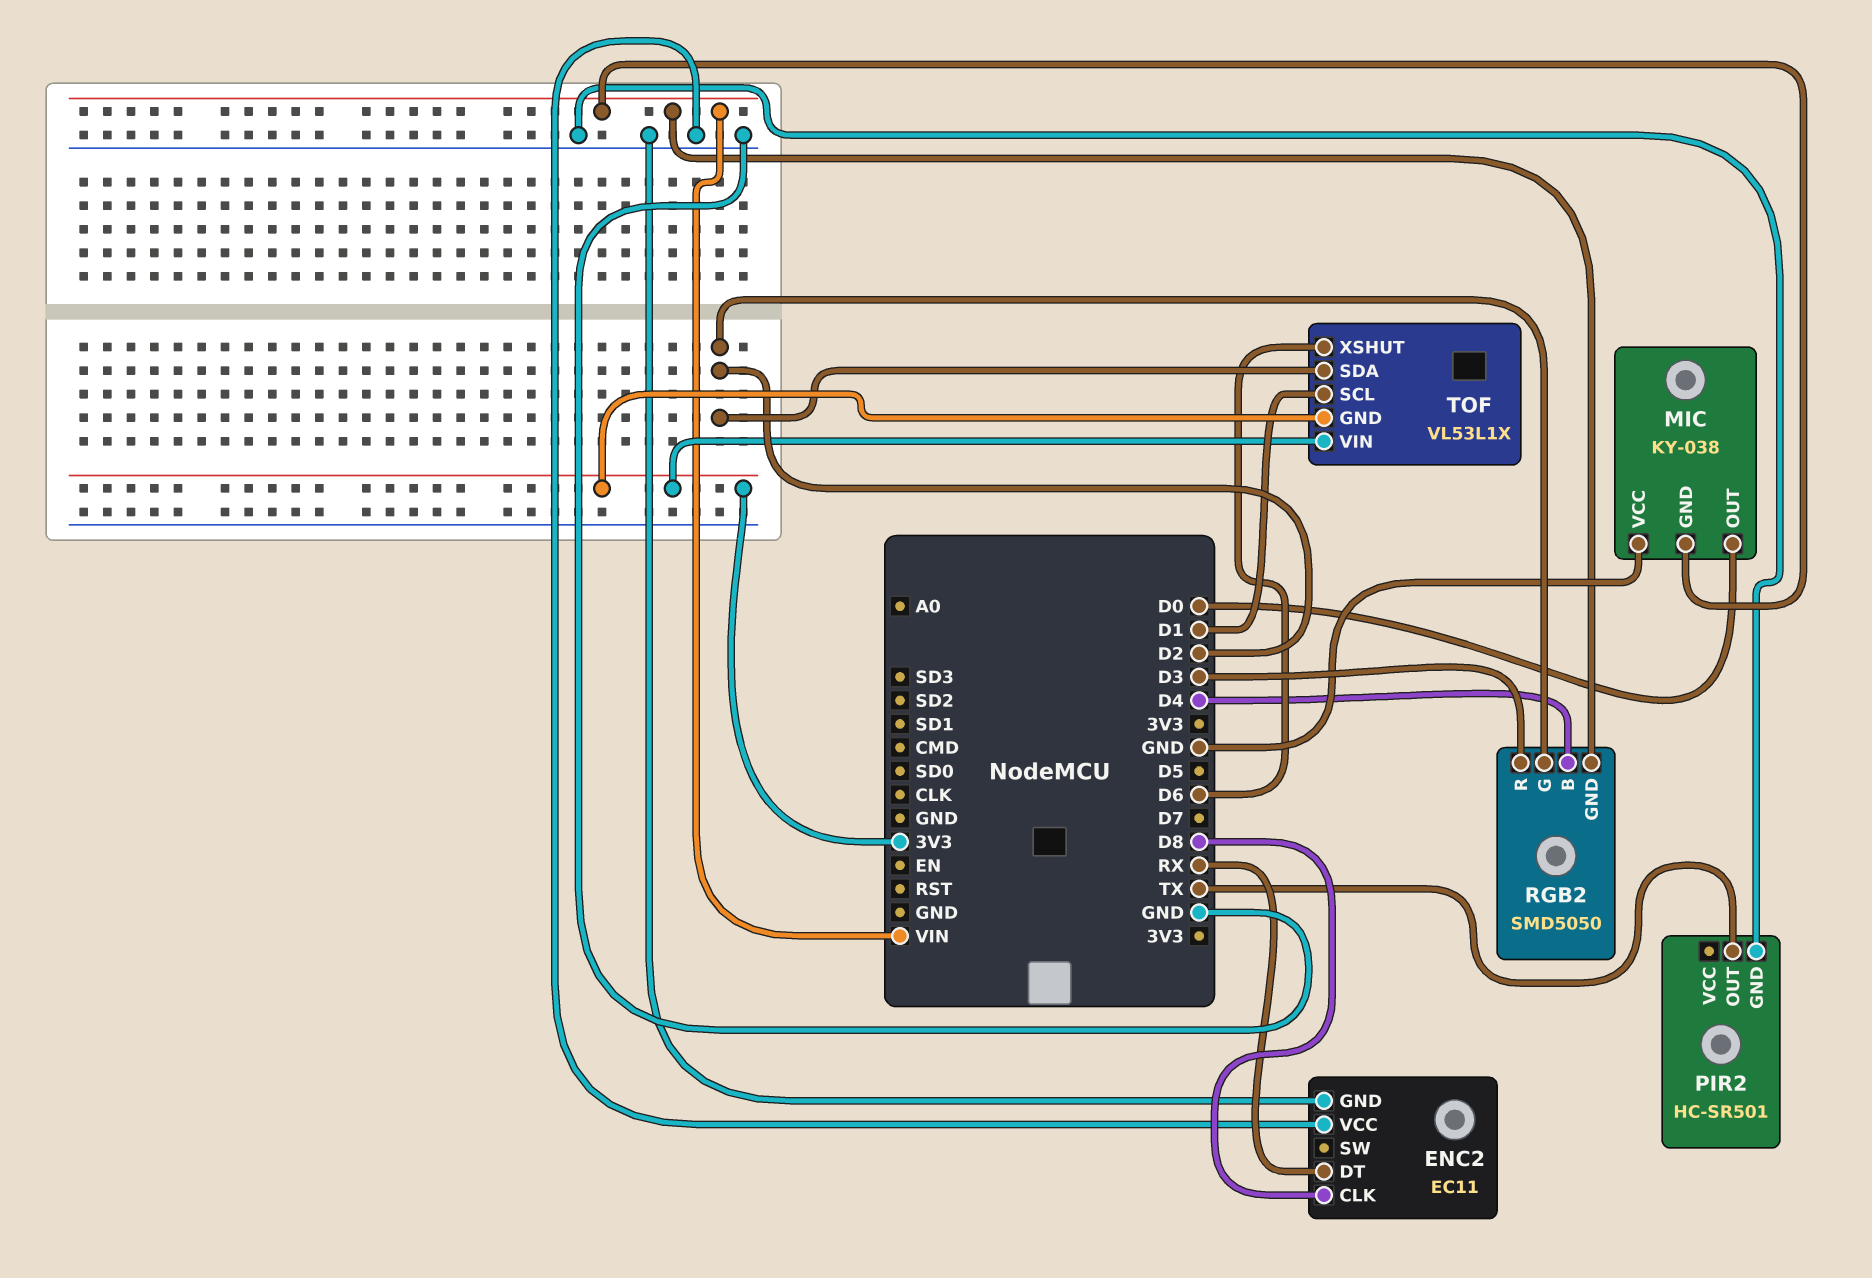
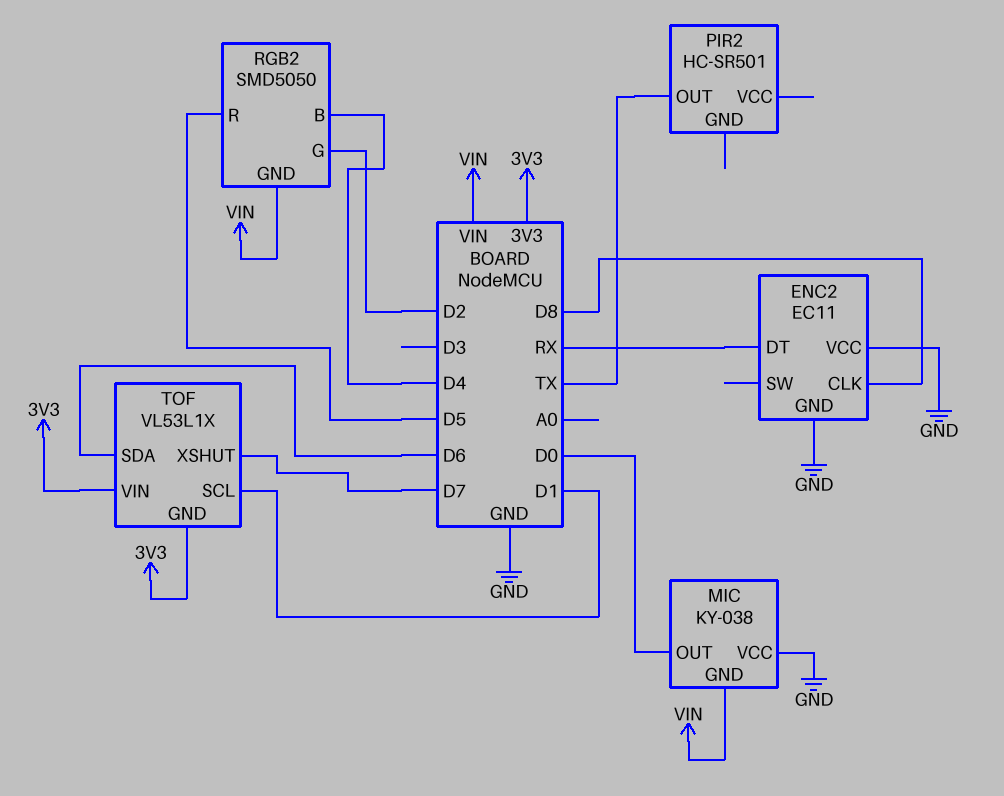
PIR2 pin GND: GND -> none
RGB2 pin R: D3 -> D5
TOF pin SDA: D2 -> D6
TOF pin XSHUT: D6 -> D7

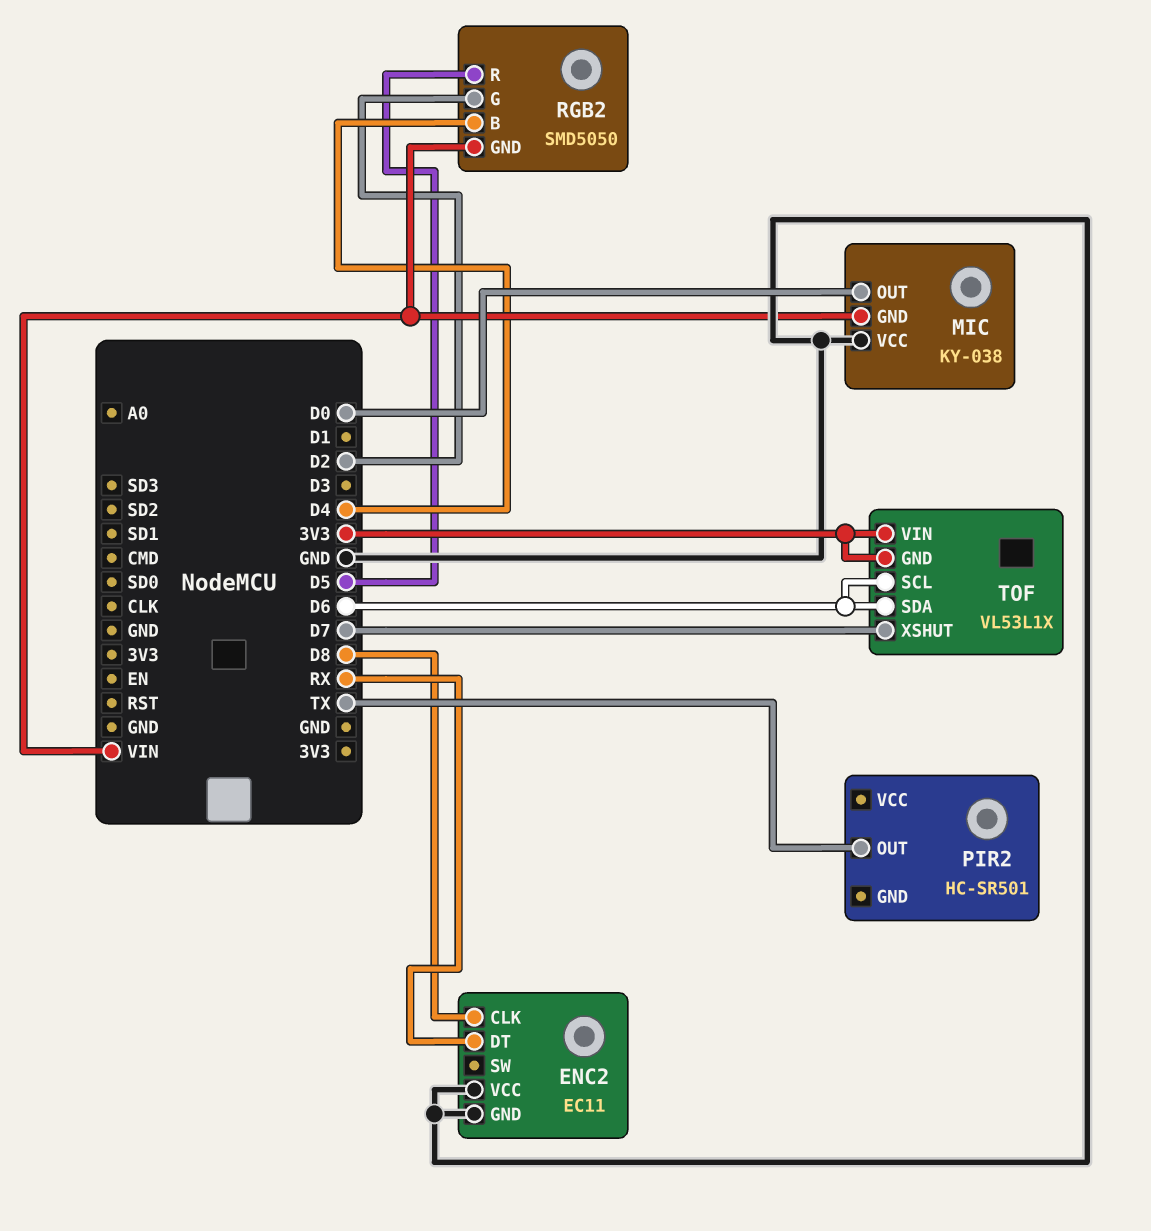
TOF pin SCL: D1 -> D6

